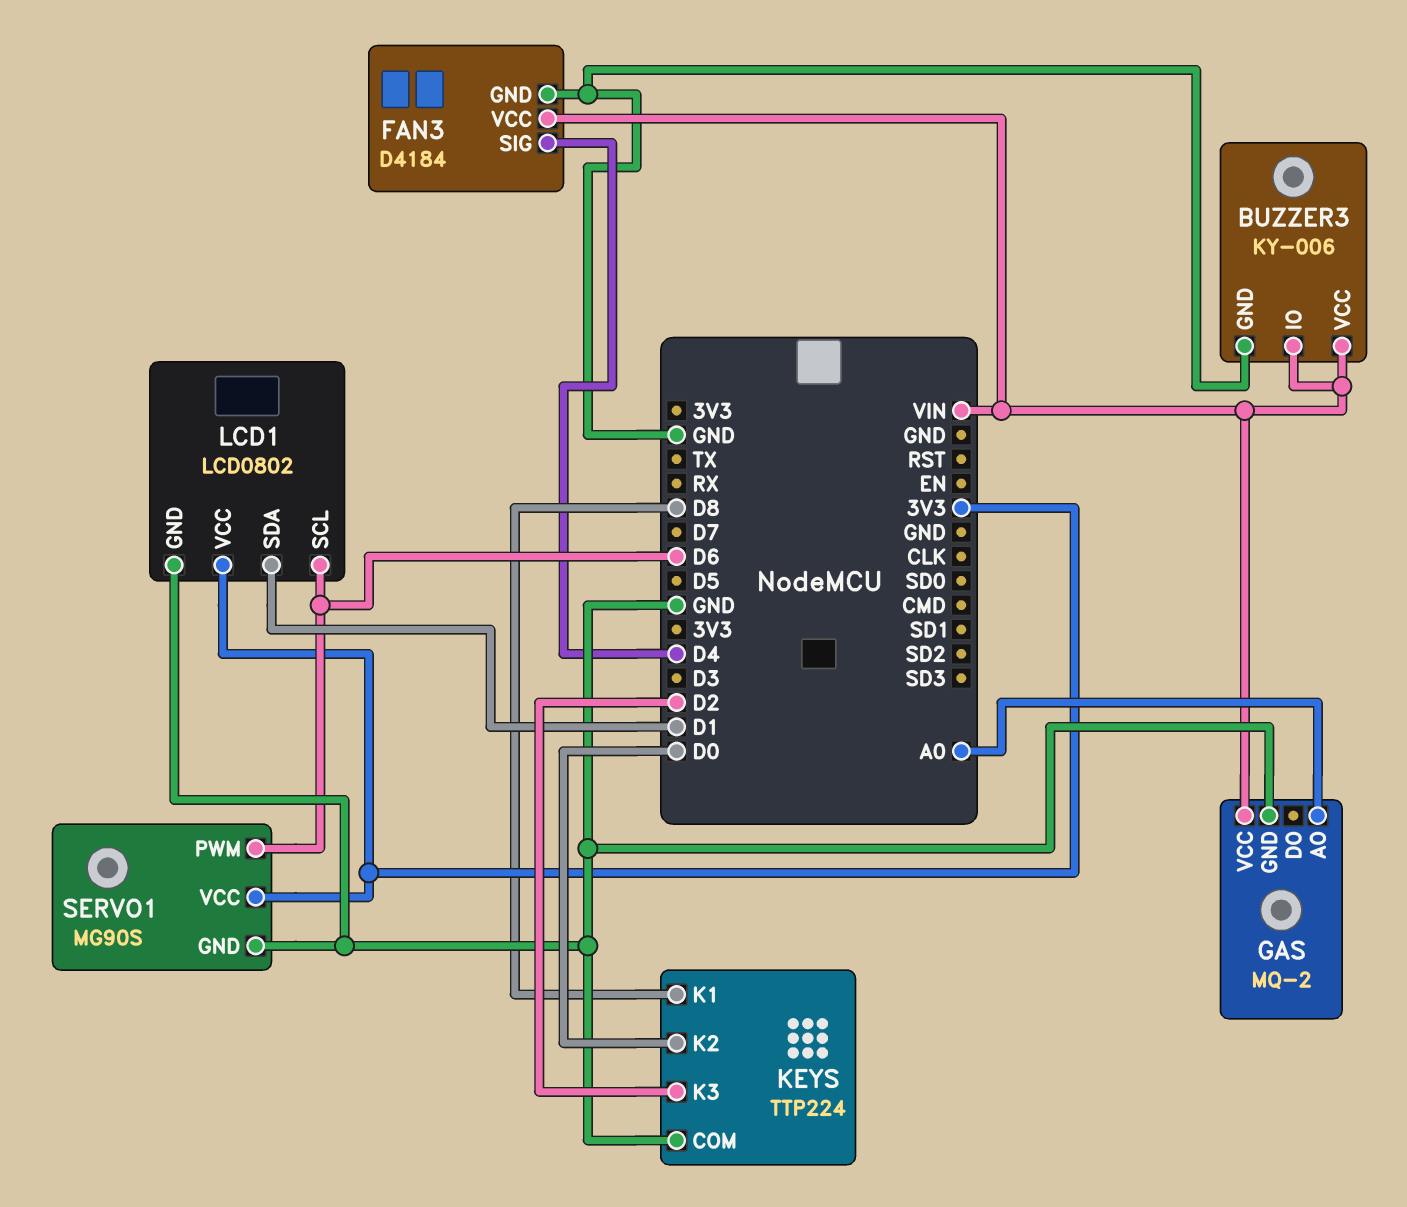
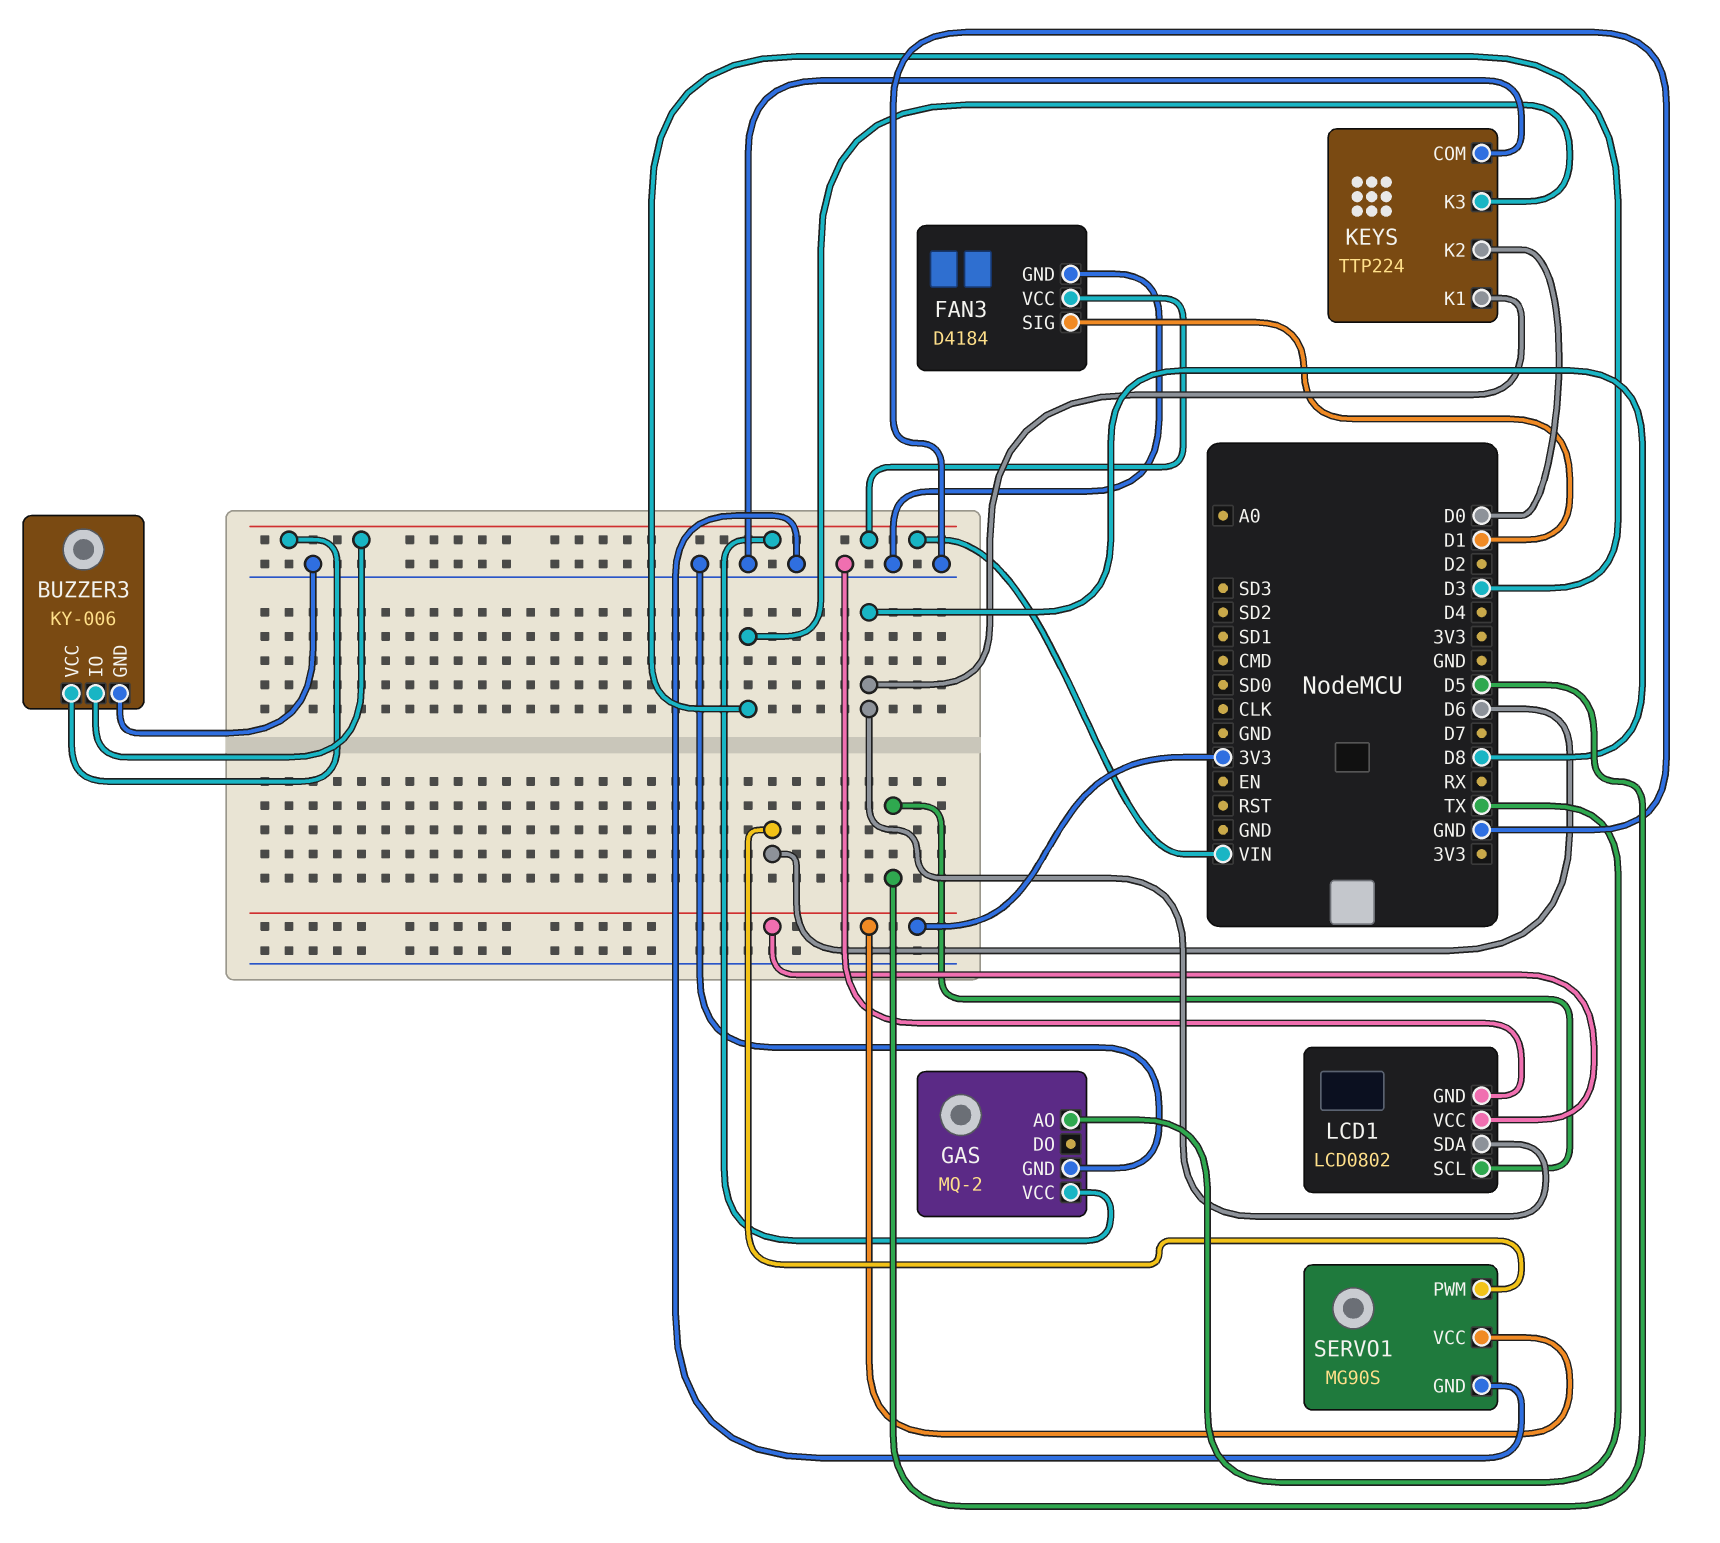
FAN3 pin SIG: D4 -> D1
GAS pin AO: A0 -> TX
KEYS pin K3: D2 -> D3
LCD1 pin SCL: D6 -> D5
LCD1 pin SDA: D1 -> D8

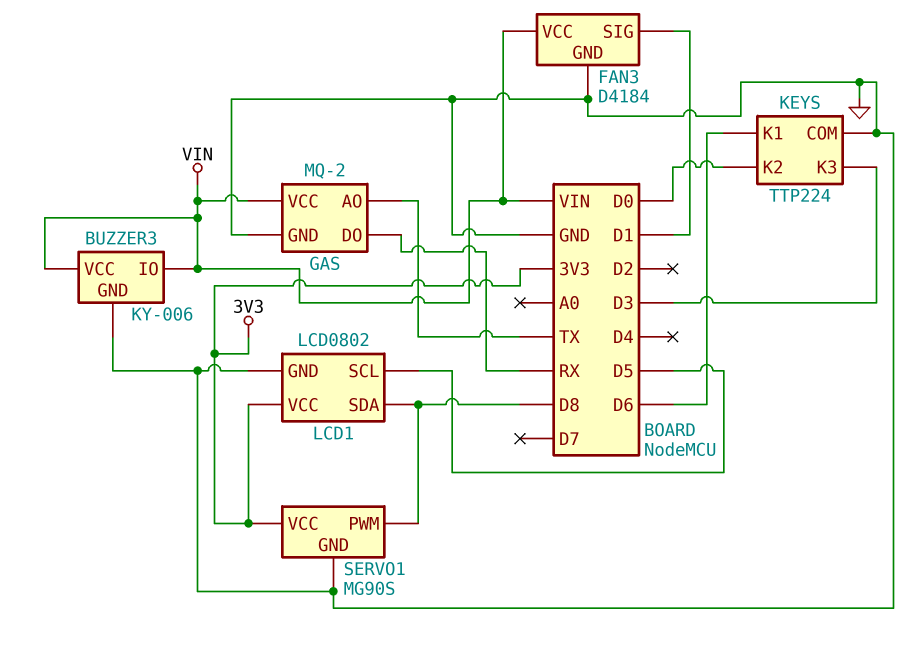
GAS pin DO: none -> RX
KEYS pin K1: D8 -> D6
SERVO1 pin PWM: D6 -> D8

